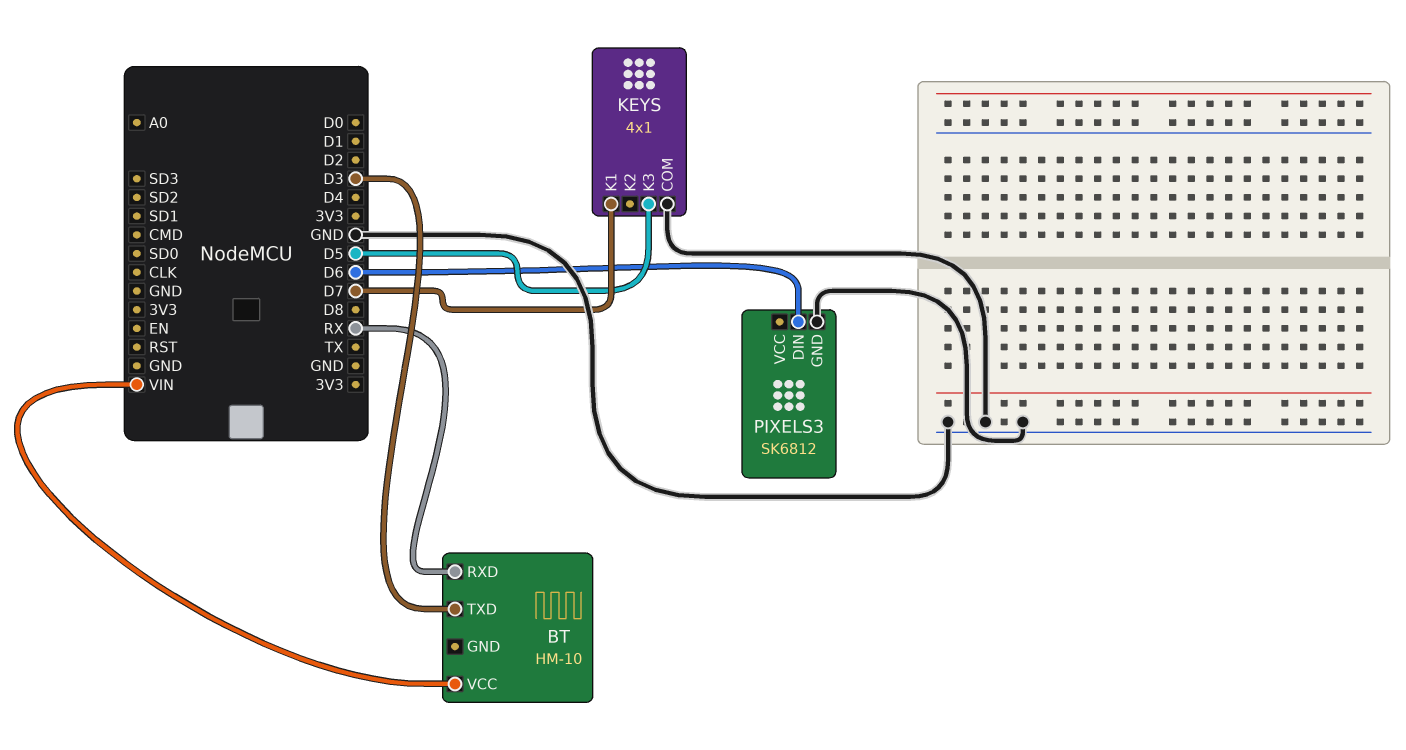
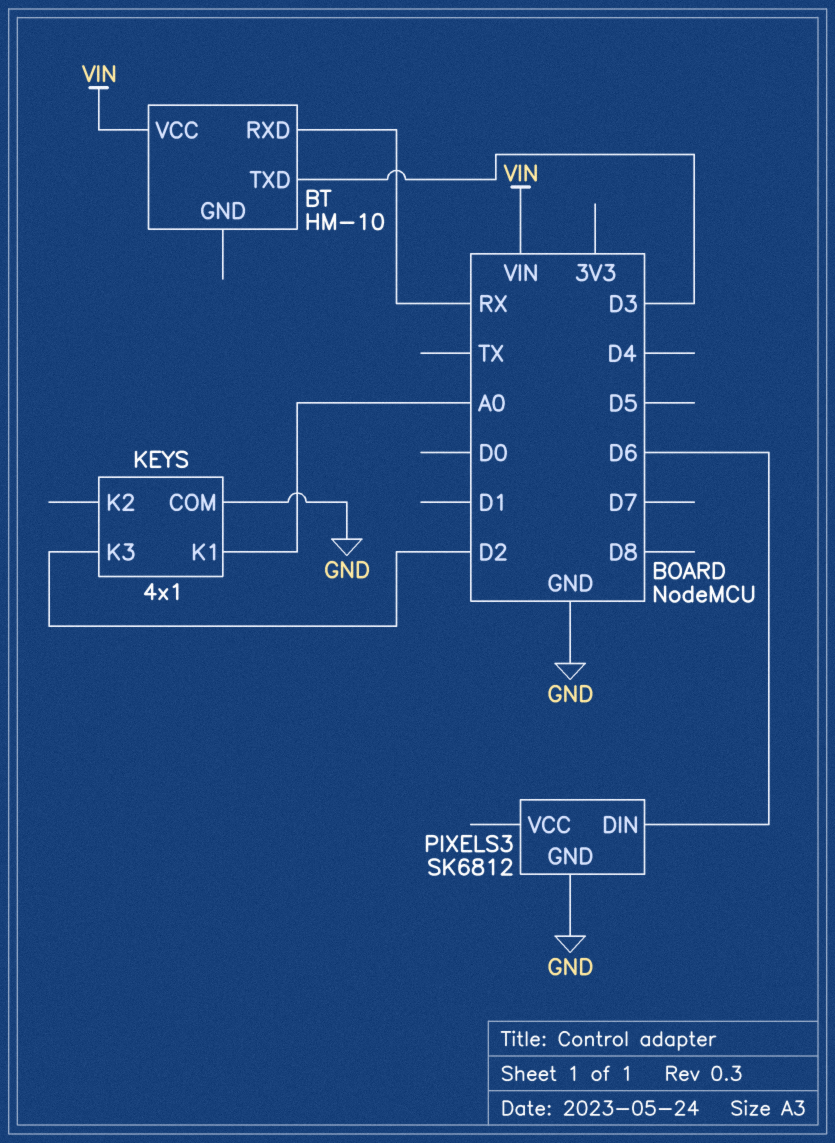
KEYS pin K1: D7 -> A0
KEYS pin K3: D5 -> D2

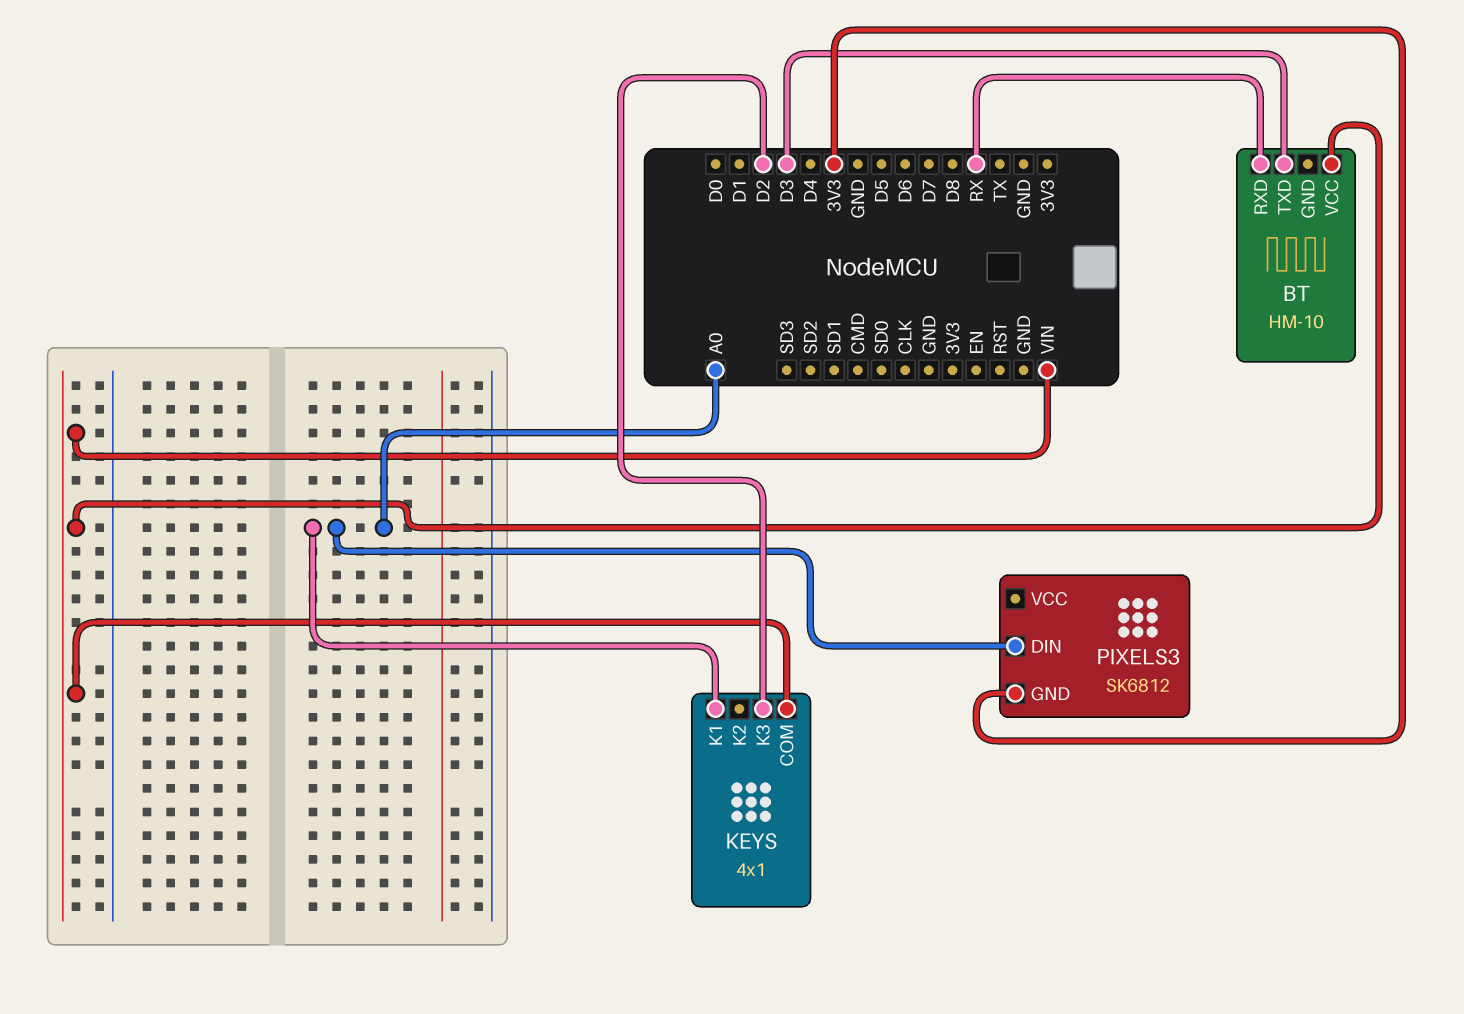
KEYS pin COM: GND -> VIN
PIXELS3 pin DIN: D6 -> A0
PIXELS3 pin GND: GND -> 3V3

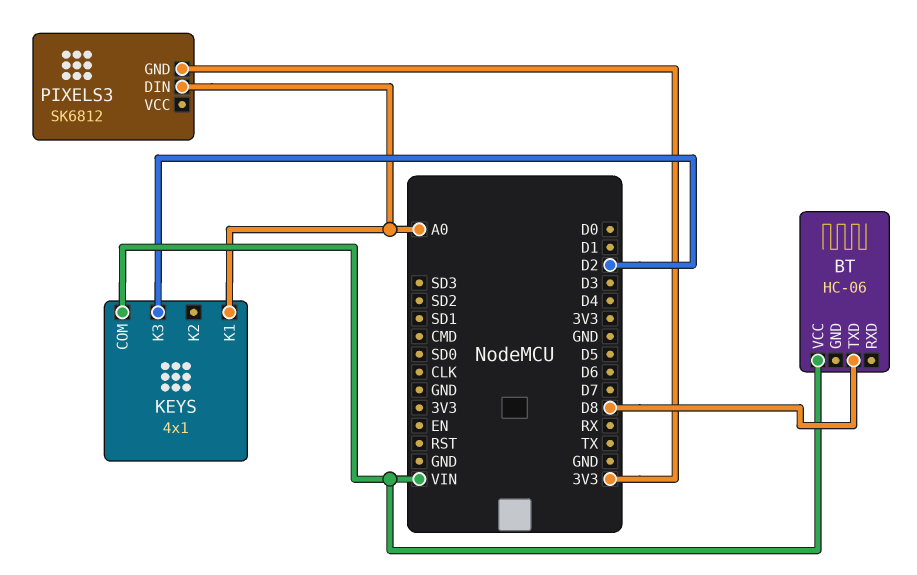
BT: HM-10 -> HC-06
BT pin RXD: RX -> none
BT pin TXD: D3 -> D8

